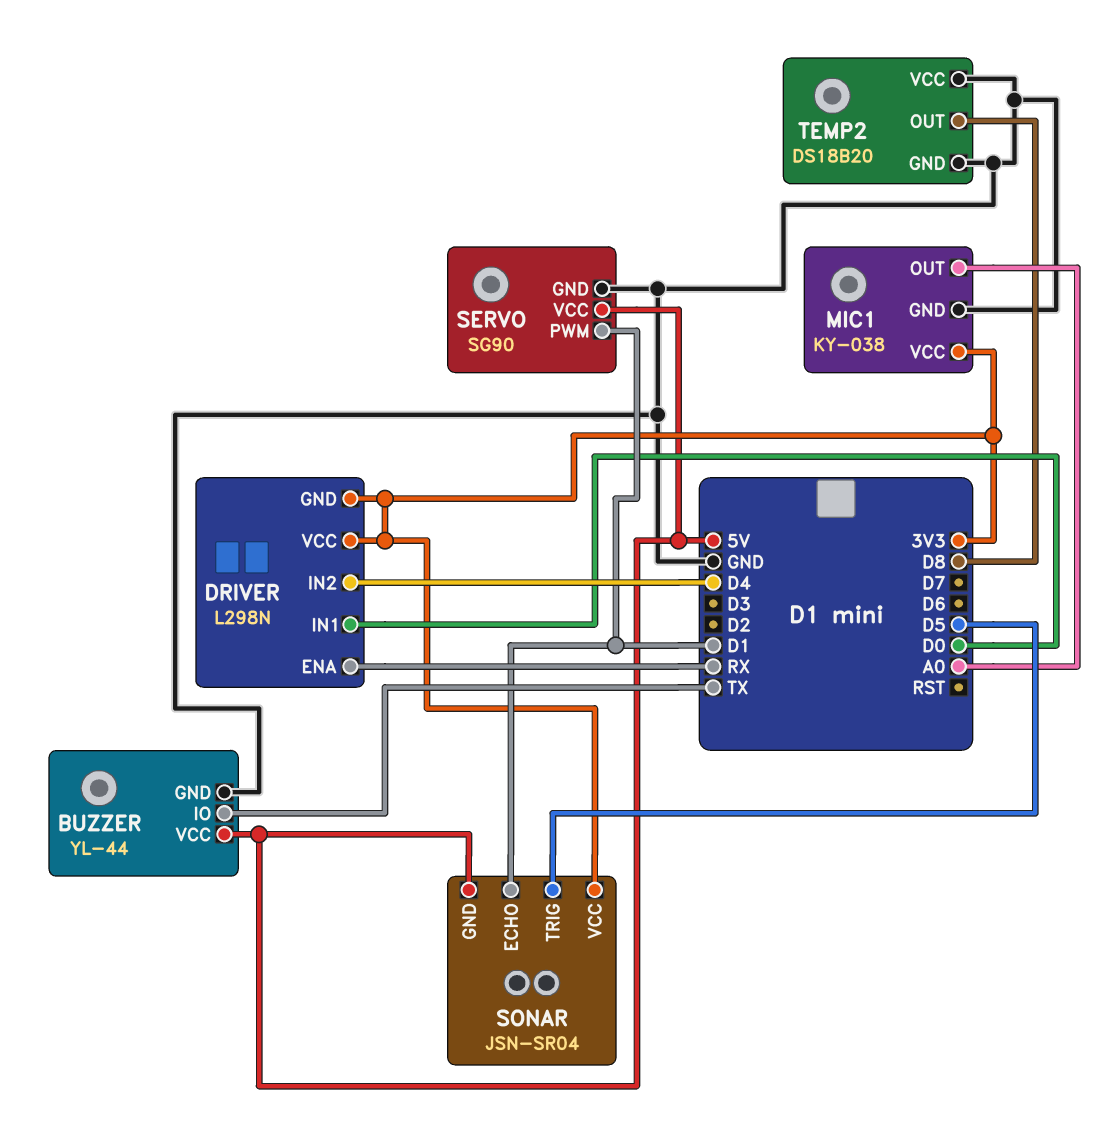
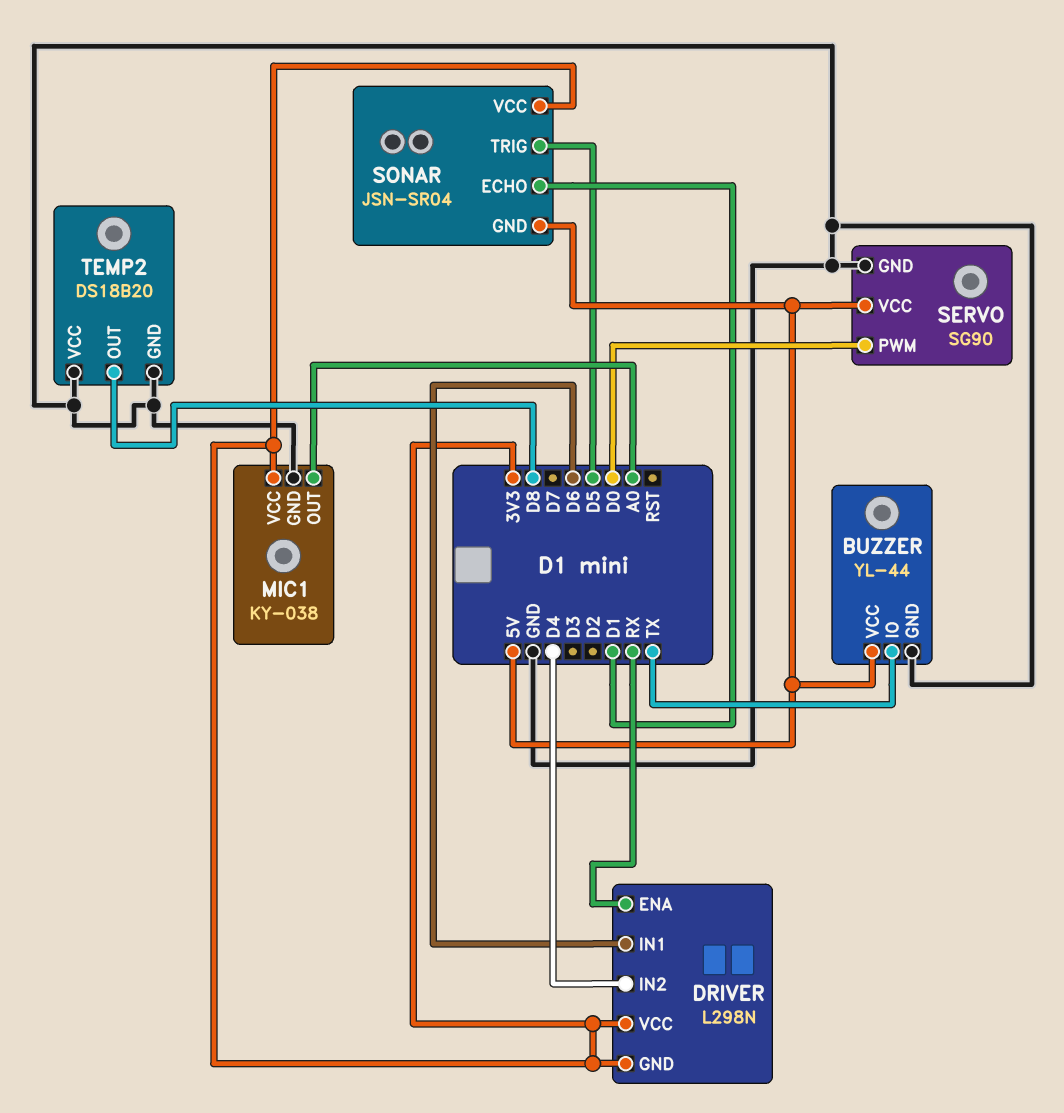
DRIVER pin IN1: D0 -> D6
SERVO pin PWM: D1 -> D0

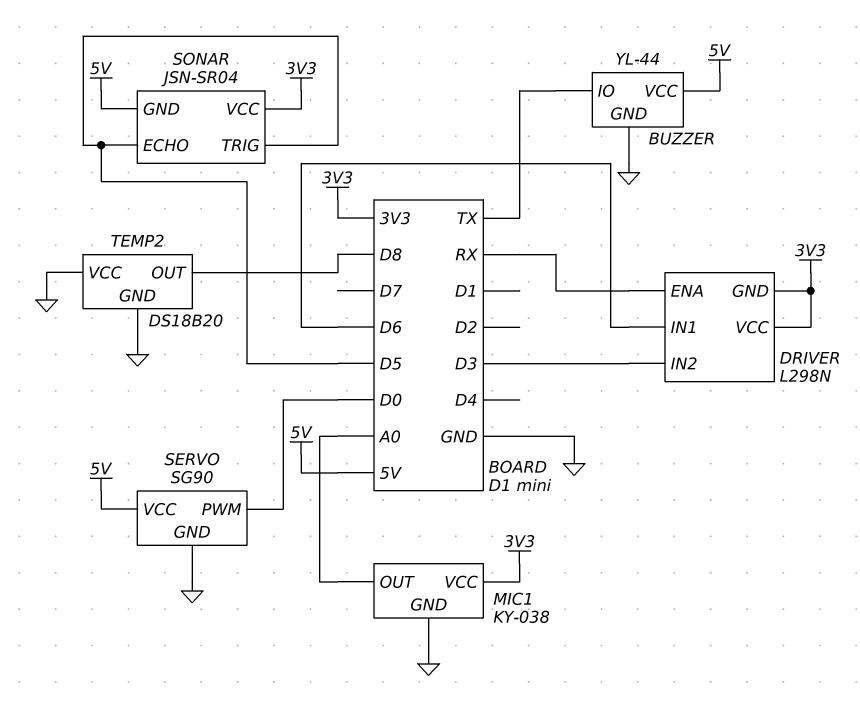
DRIVER pin IN2: D4 -> D3
SONAR pin ECHO: D1 -> D5

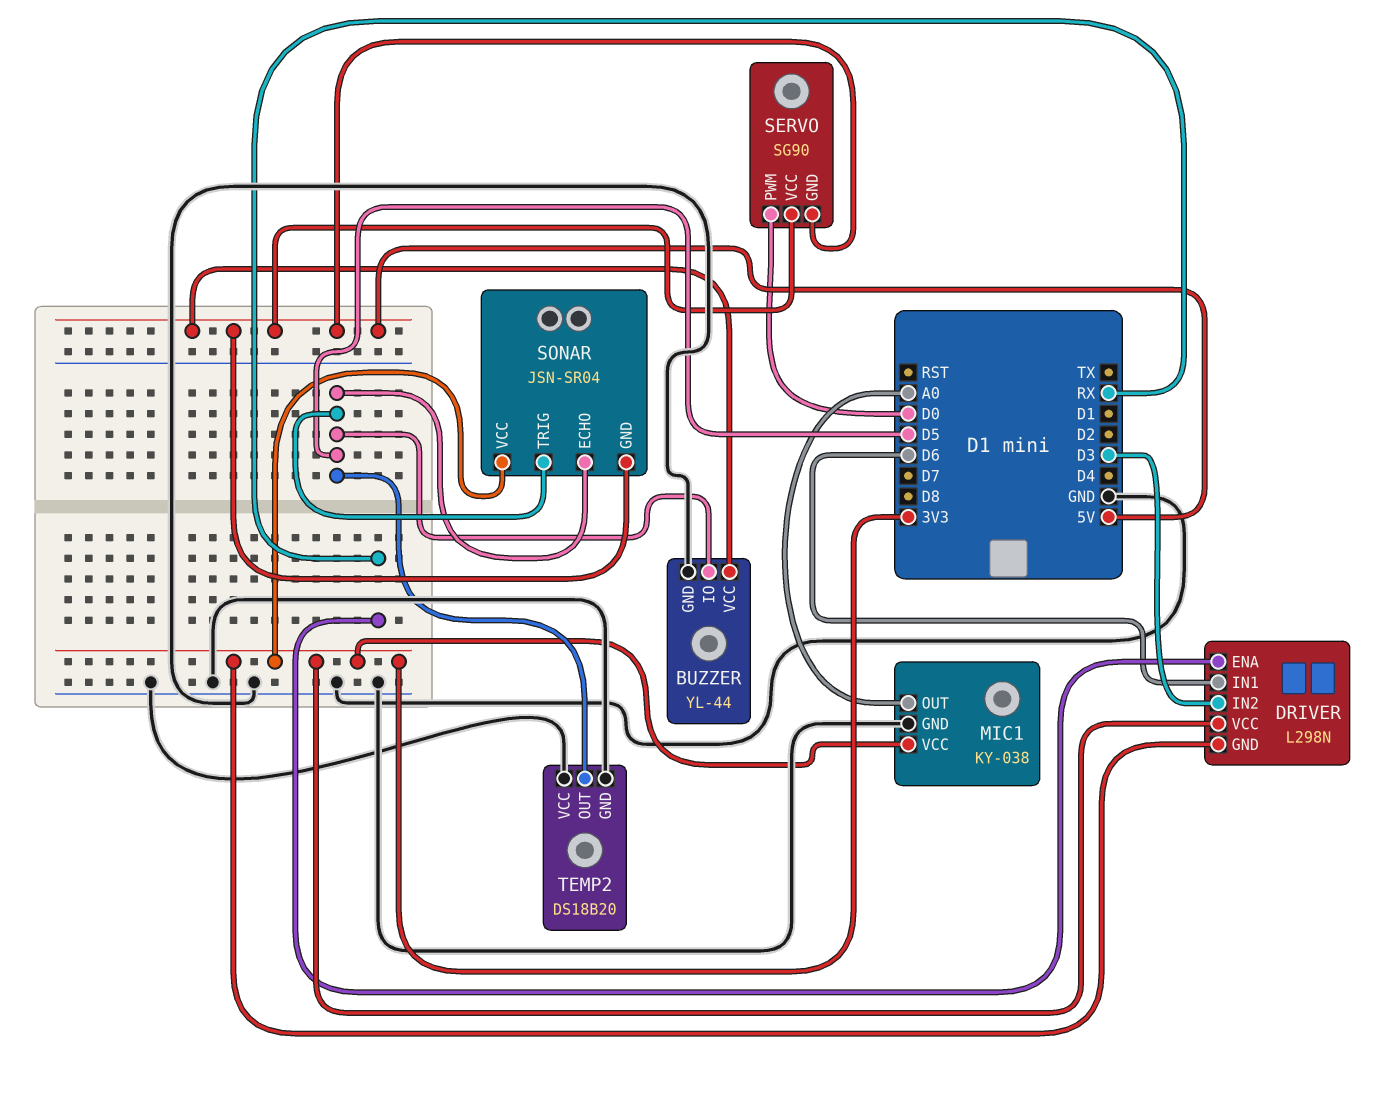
BUZZER pin IO: TX -> D5
SERVO pin GND: GND -> 5V
TEMP2 pin OUT: D8 -> D5

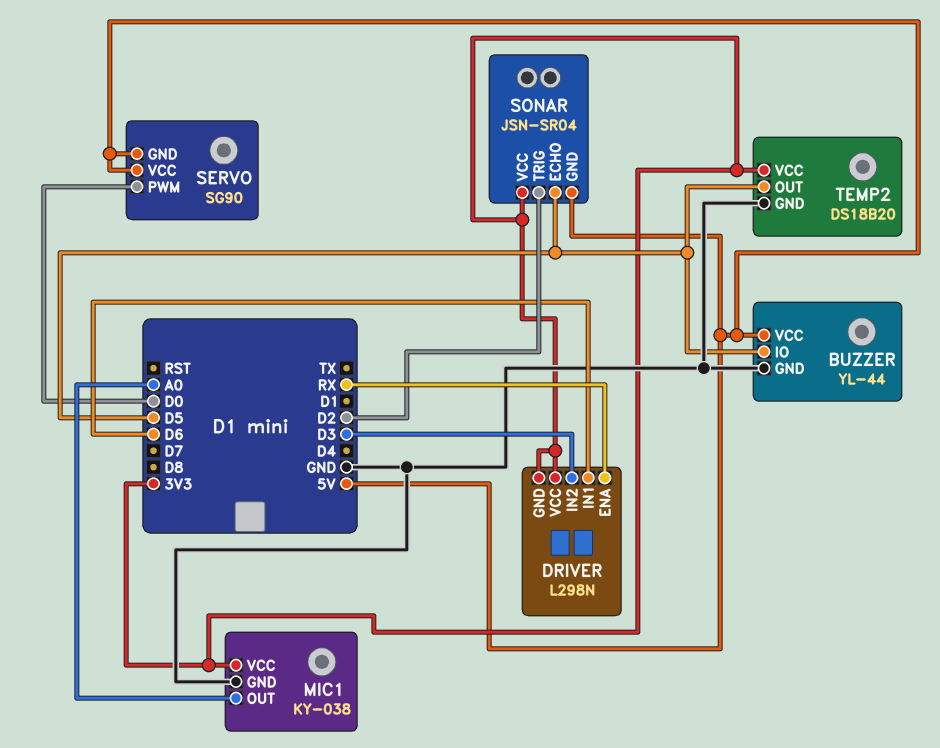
SONAR pin TRIG: D5 -> D2
TEMP2 pin VCC: GND -> 3V3

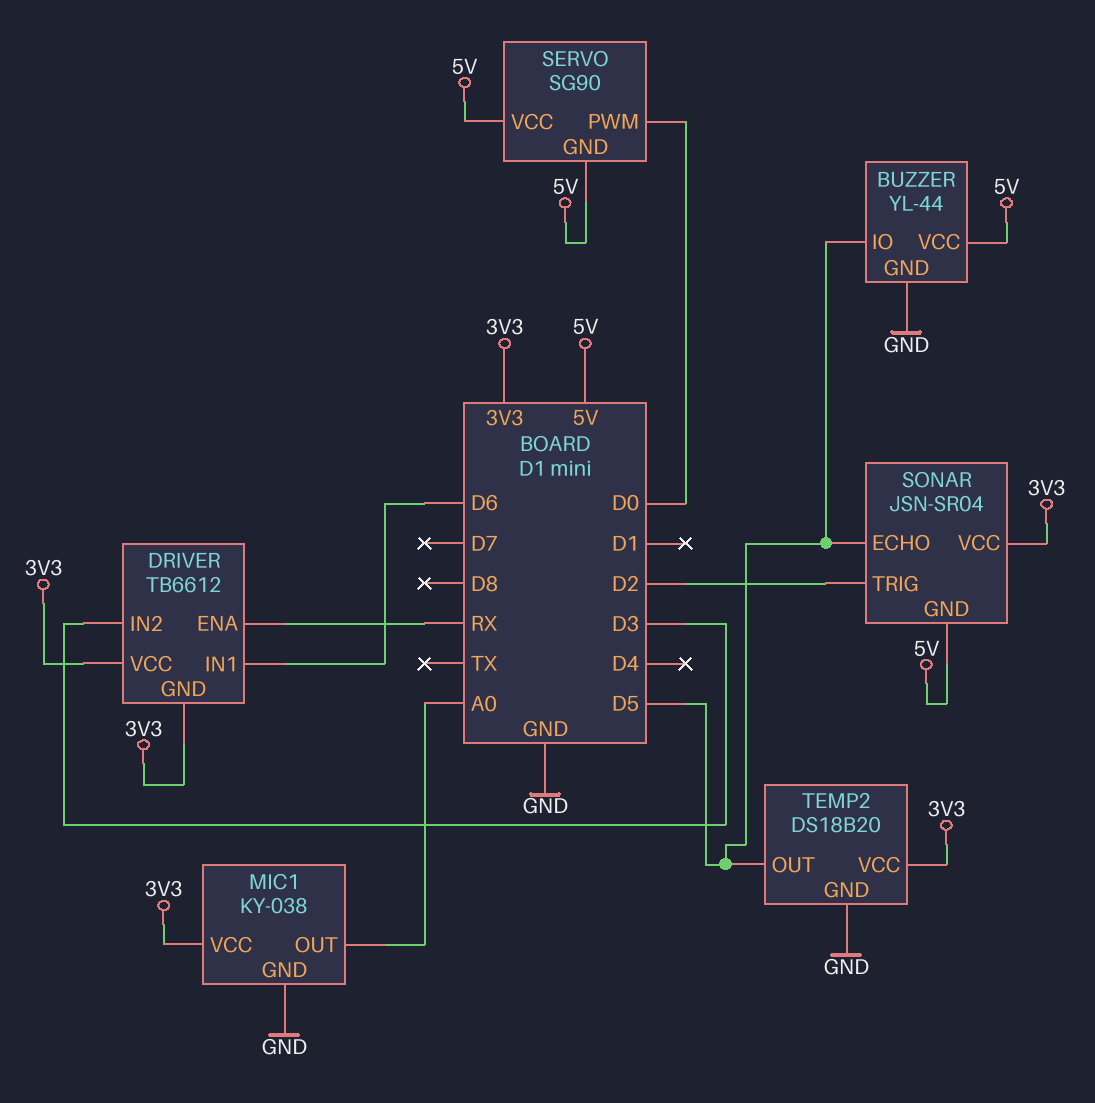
DRIVER: L298N -> TB6612

